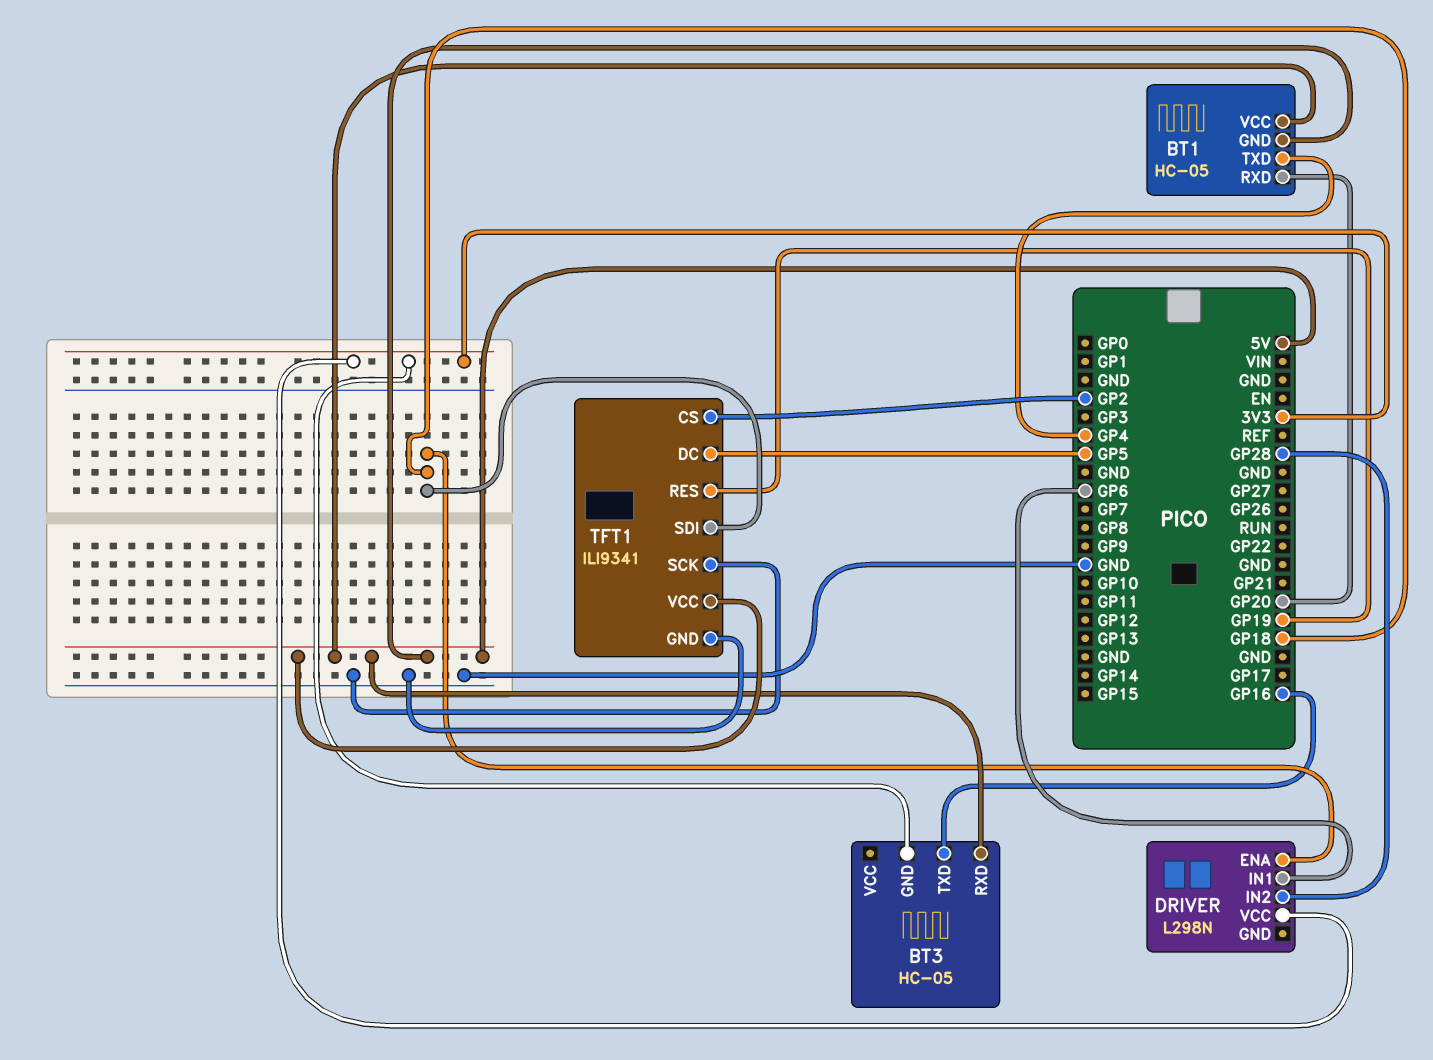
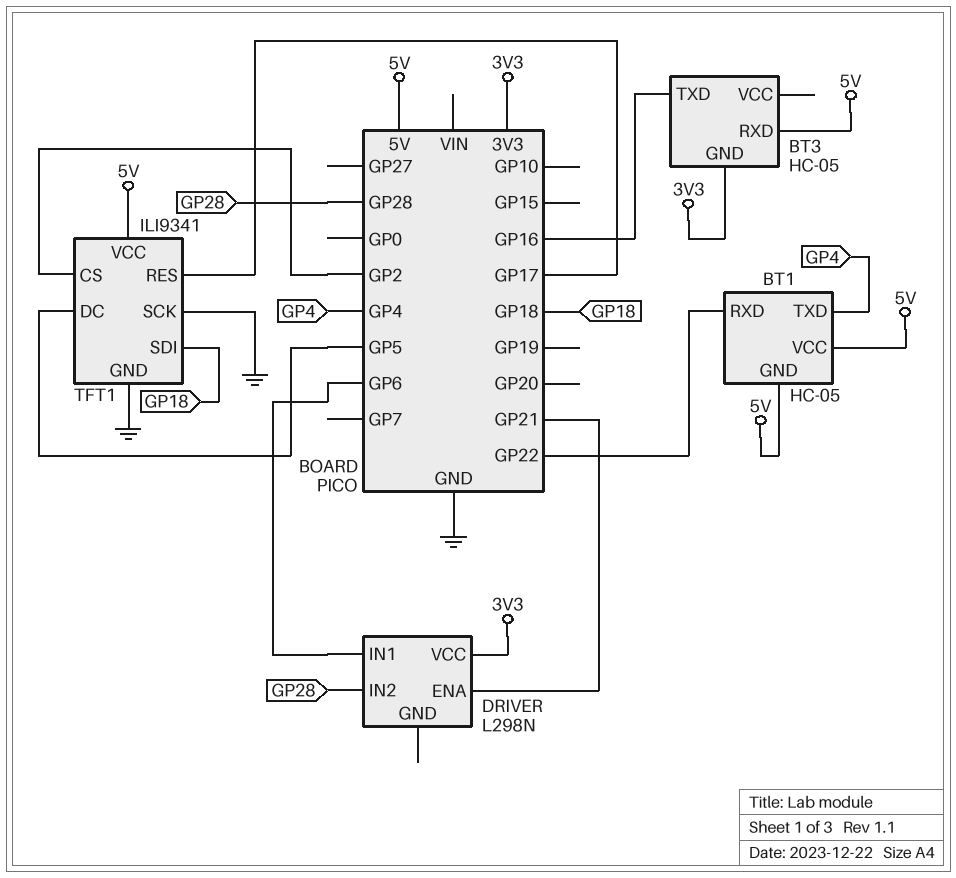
BT1 pin RXD: GP20 -> GP22
DRIVER pin ENA: GP18 -> GP21
TFT1 pin RES: GP19 -> GP17

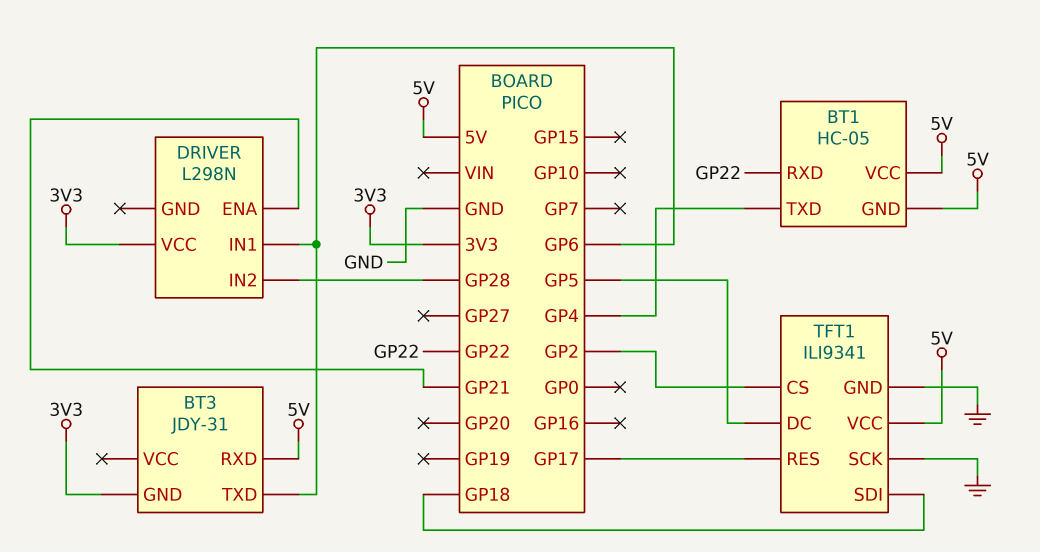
BT3: HC-05 -> JDY-31
BT3 pin TXD: GP16 -> GP6

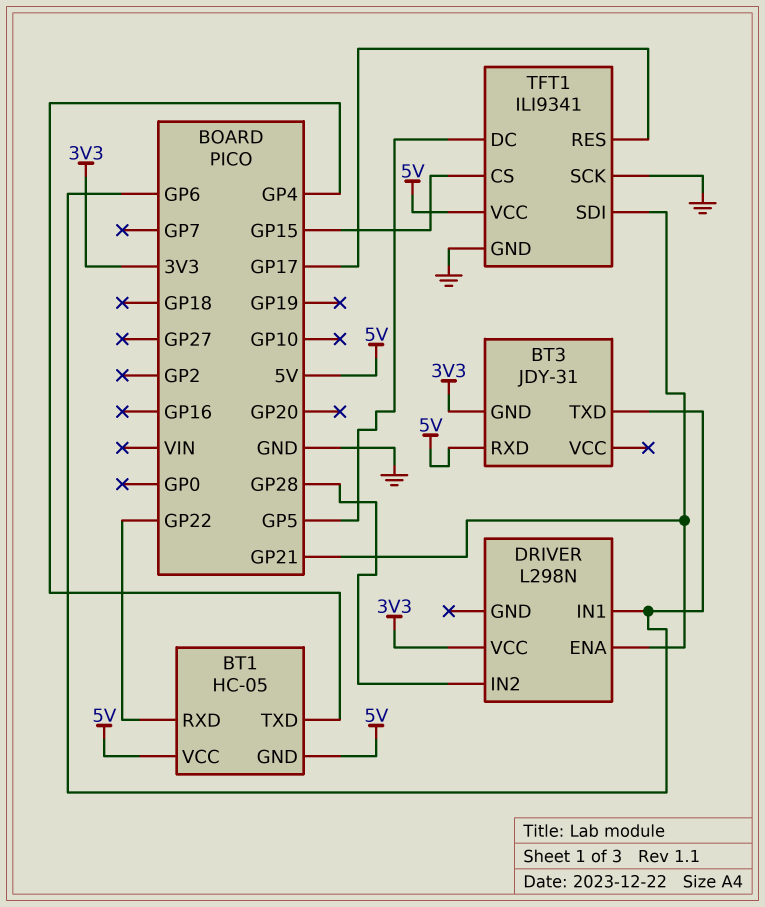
TFT1 pin CS: GP2 -> GP15
TFT1 pin SDI: GP18 -> GP21

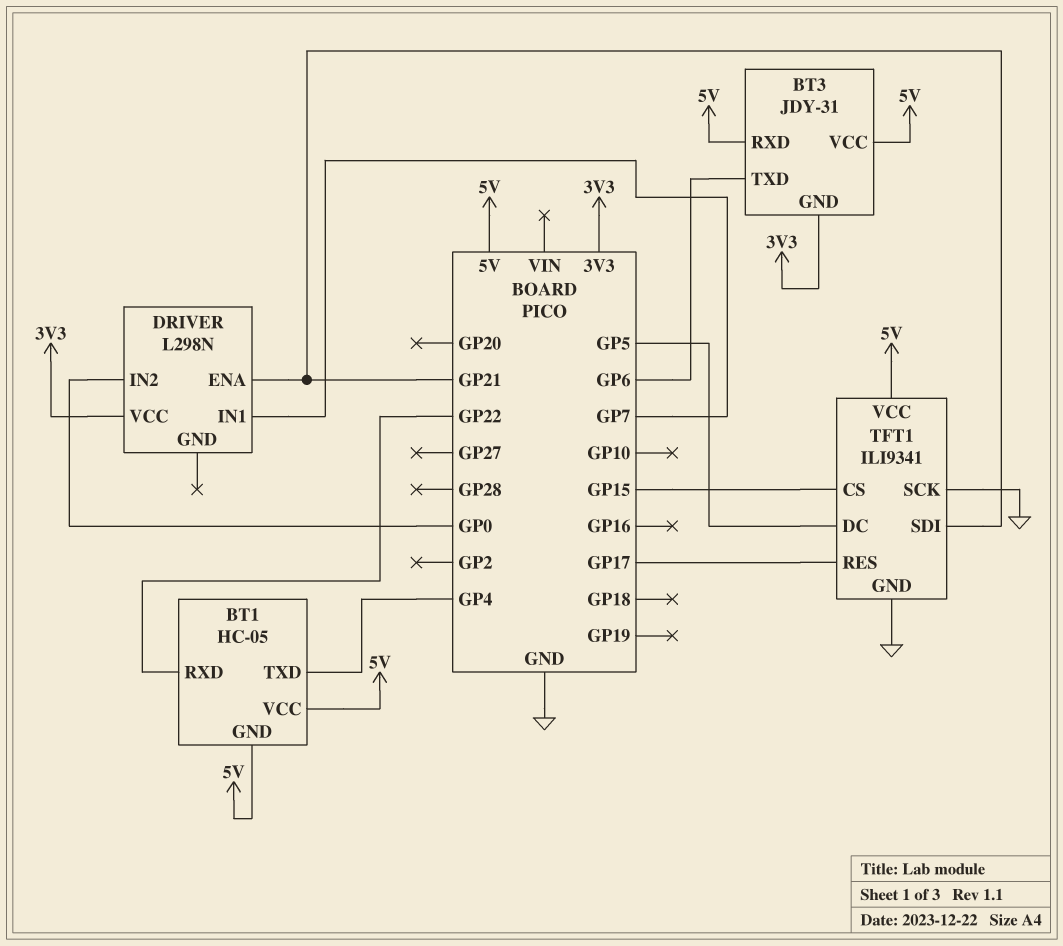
BT3 pin VCC: none -> 5V
DRIVER pin IN1: GP6 -> GP7
DRIVER pin IN2: GP28 -> GP0

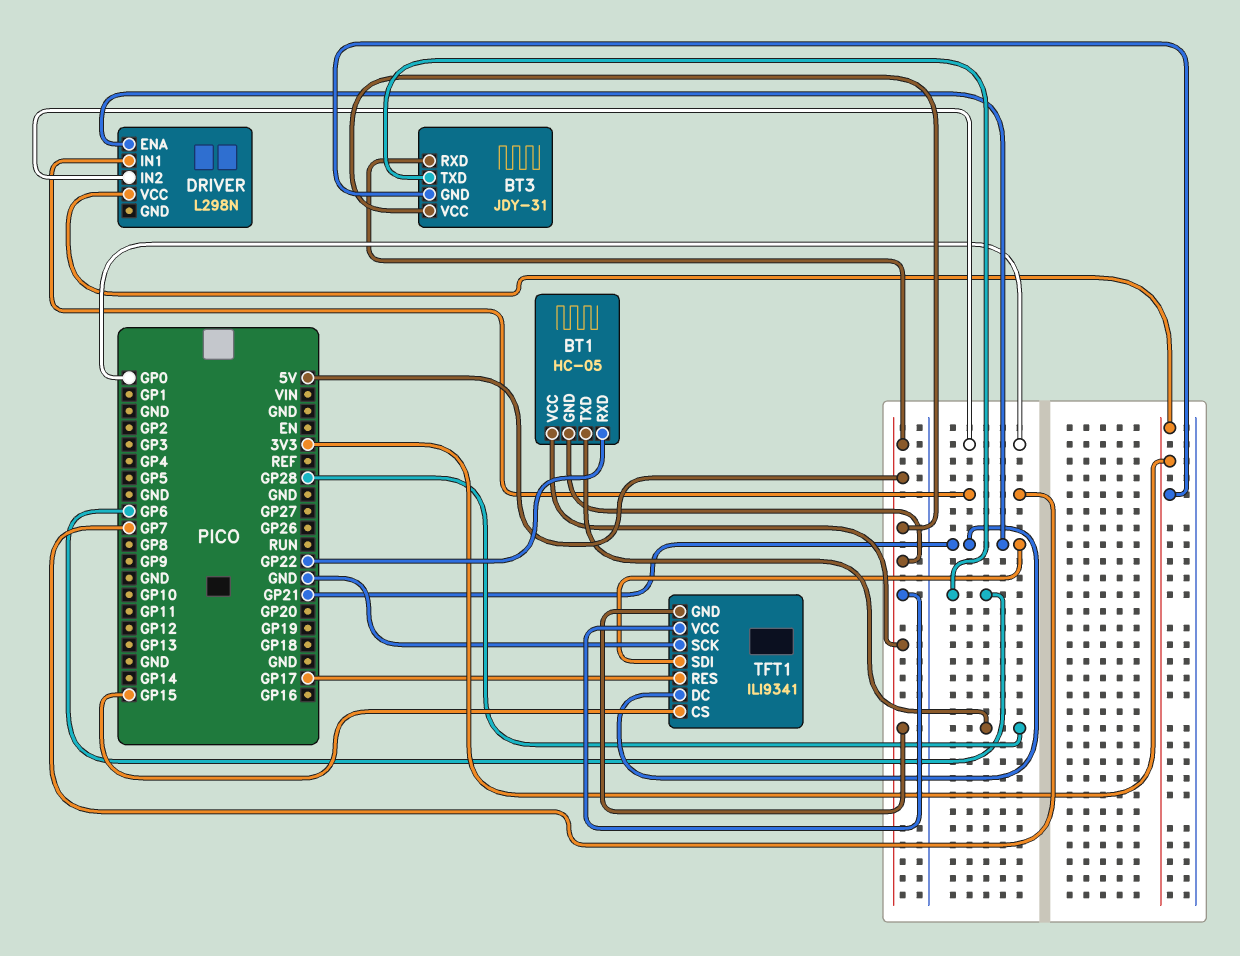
BT1 pin TXD: GP4 -> GP28
TFT1 pin DC: GP5 -> GP21
TFT1 pin GND: GND -> 5V

